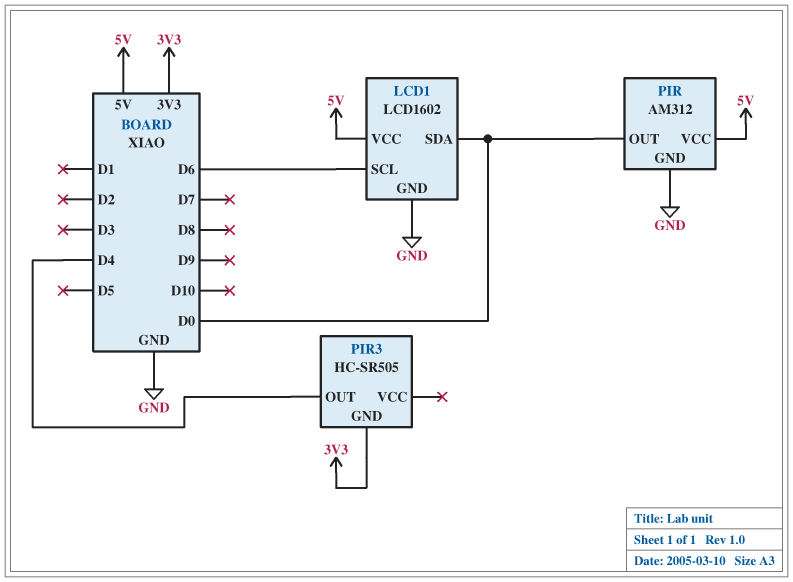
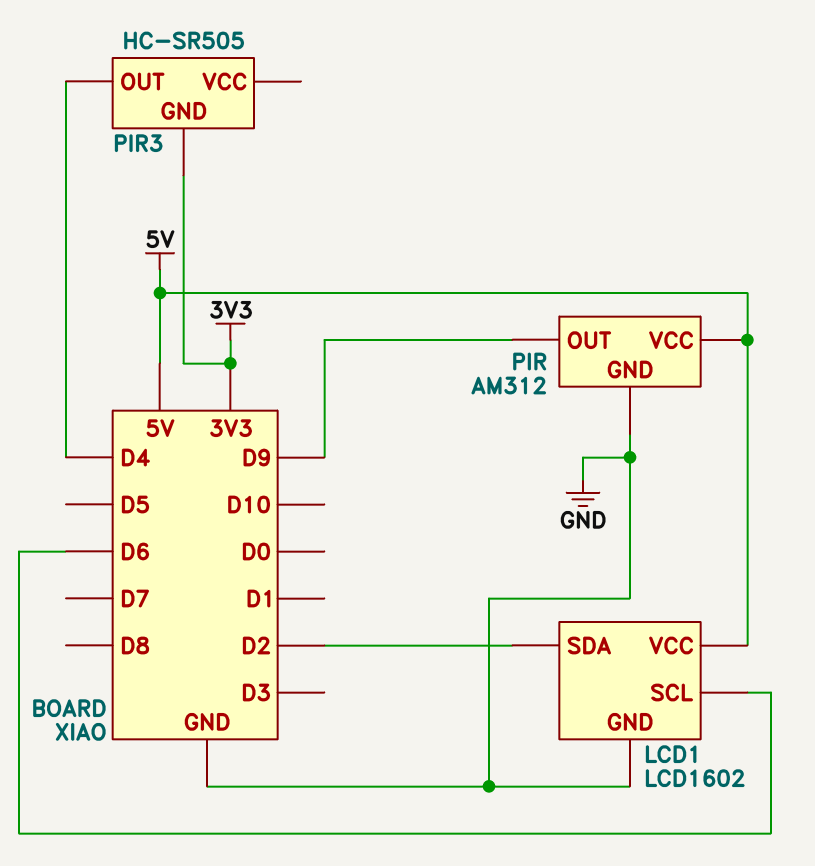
LCD1 pin SDA: D0 -> D2
PIR pin OUT: D0 -> D9

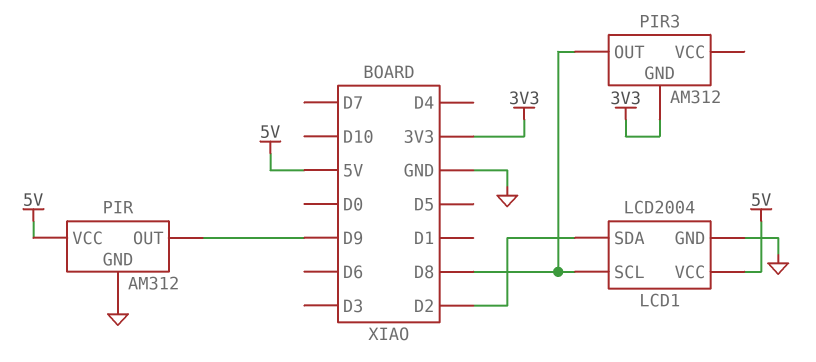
LCD1: LCD1602 -> LCD2004
LCD1 pin SCL: D6 -> D8
PIR3: HC-SR505 -> AM312
PIR3 pin OUT: D4 -> D8

